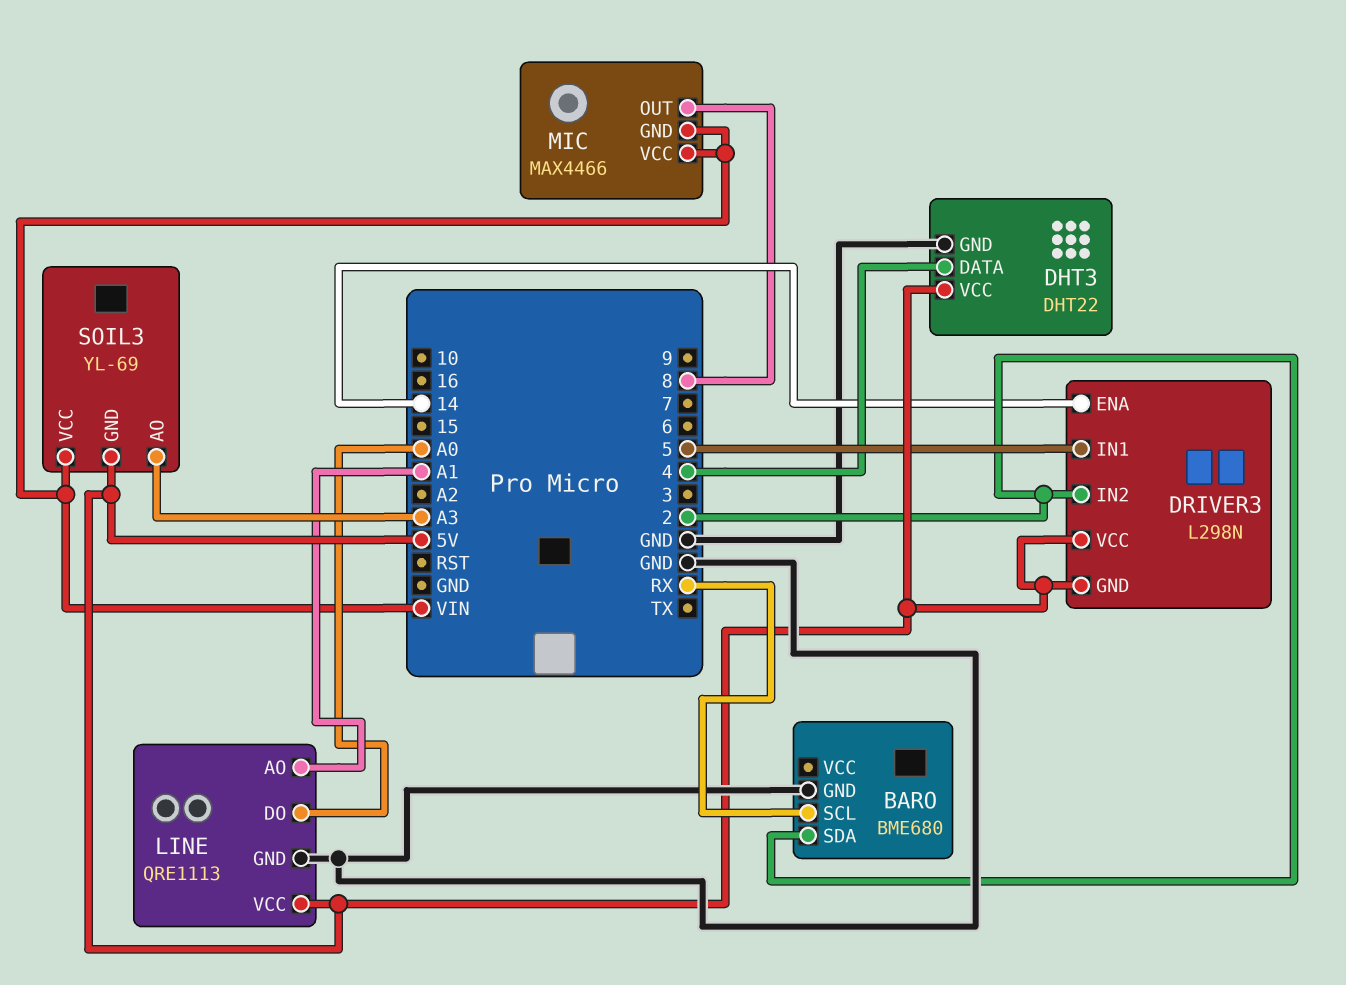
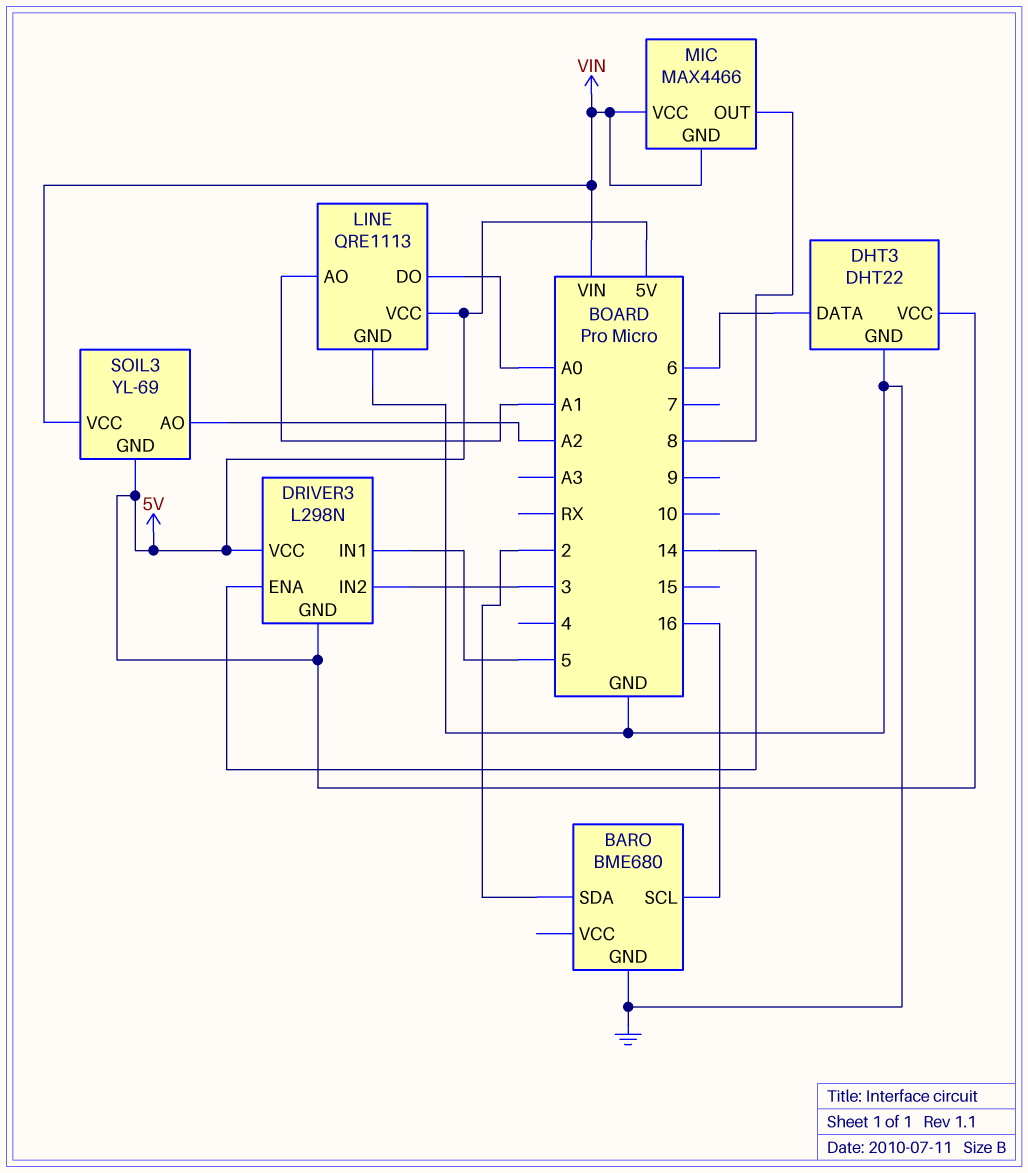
BARO pin SCL: RX -> 16
DHT3 pin DATA: 4 -> 6
DRIVER3 pin IN2: 2 -> 3
SOIL3 pin AO: A3 -> A2

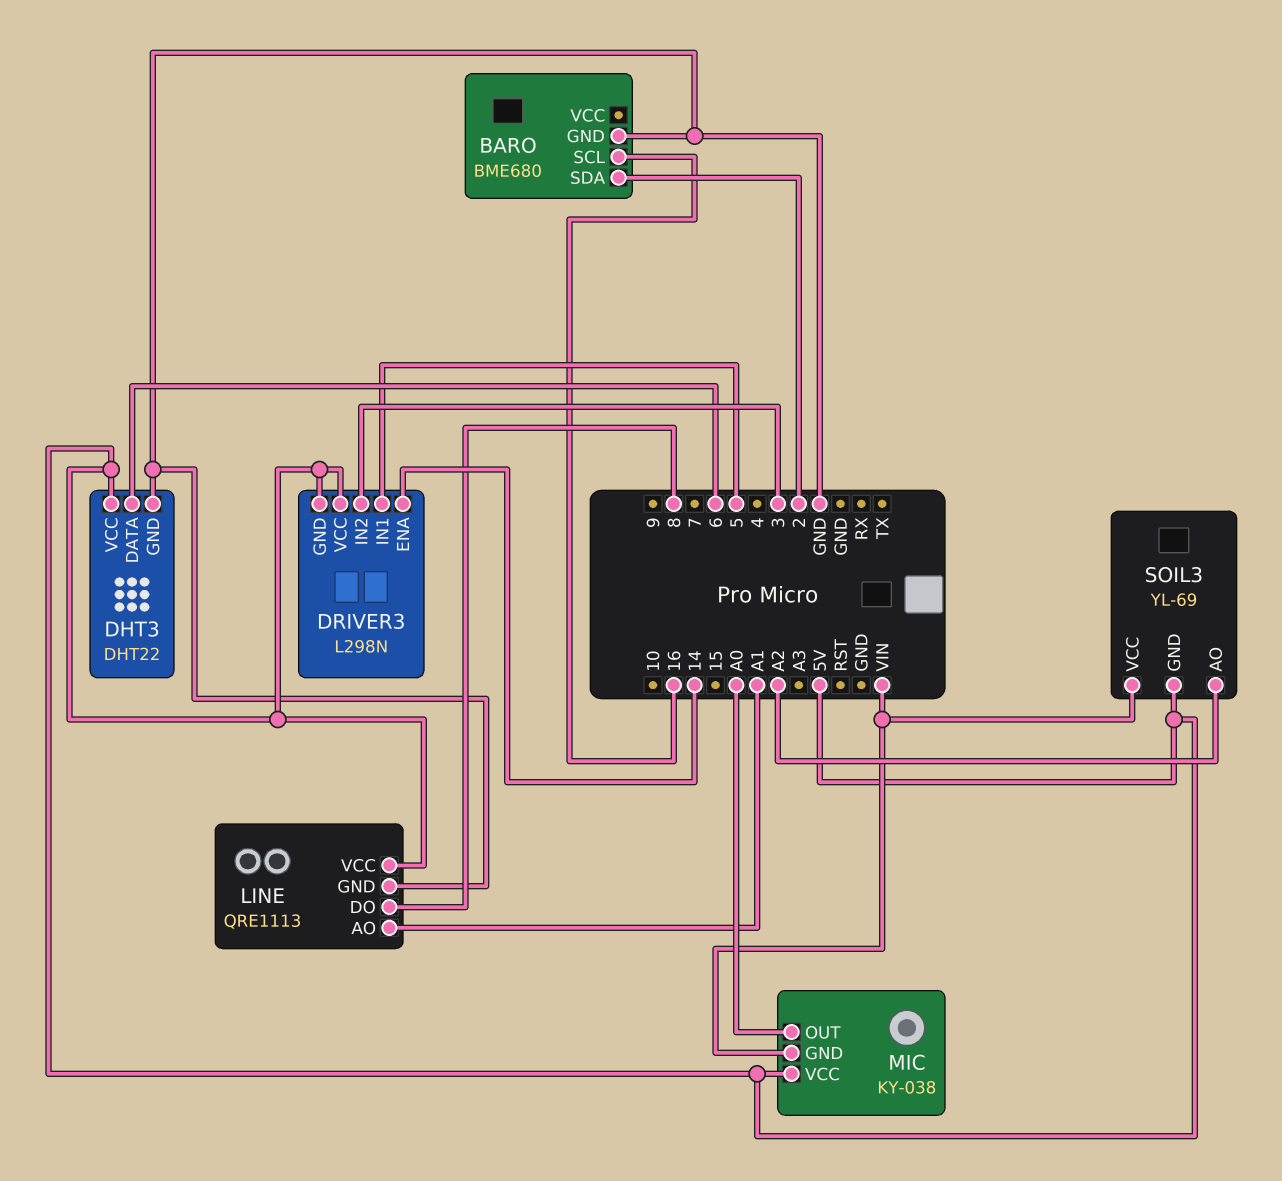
LINE pin DO: A0 -> 8
MIC: MAX4466 -> KY-038
MIC pin OUT: 8 -> A0
MIC pin VCC: VIN -> 5V

